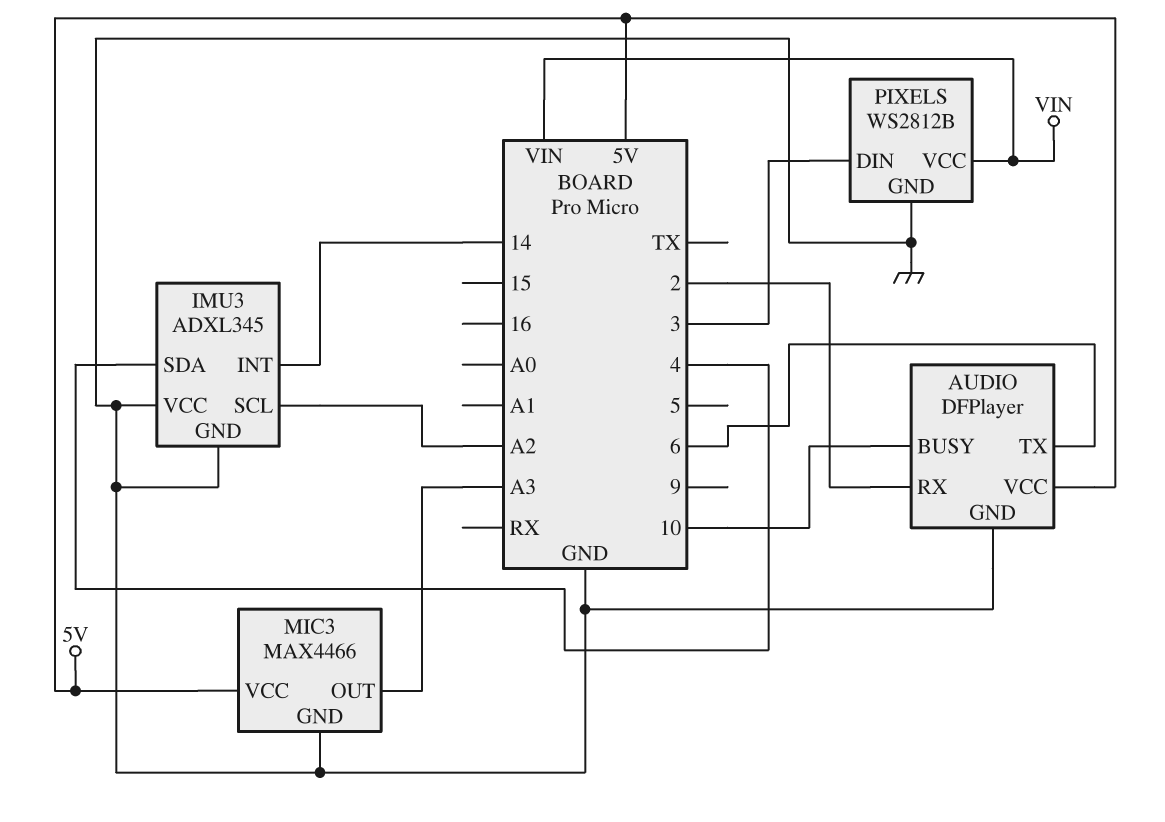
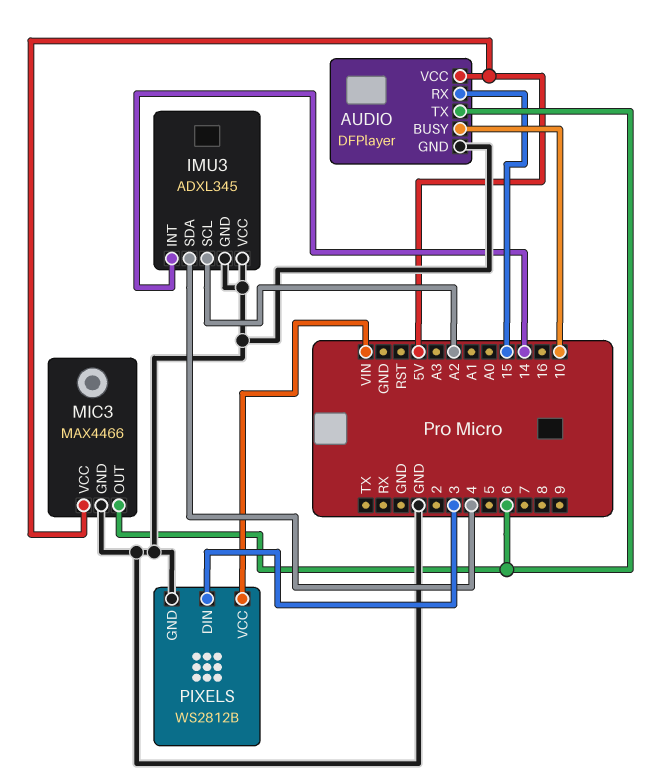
AUDIO pin RX: 2 -> 15
MIC3 pin OUT: A3 -> 6

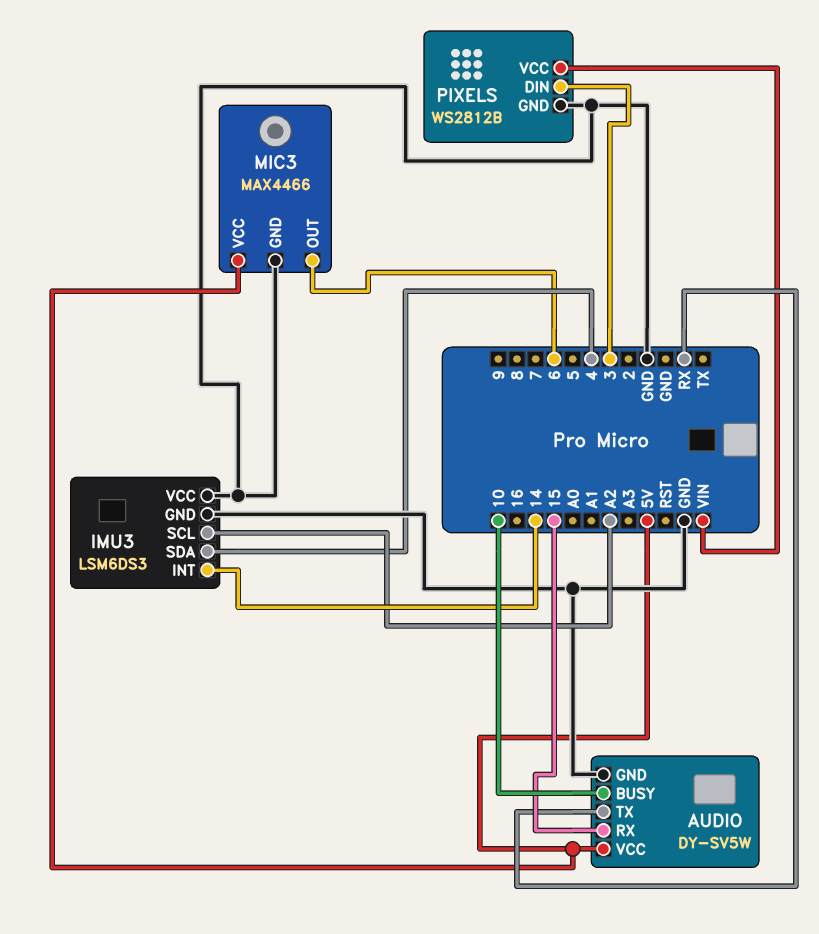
AUDIO: DFPlayer -> DY-SV5W
AUDIO pin TX: 6 -> RX
IMU3: ADXL345 -> LSM6DS3

